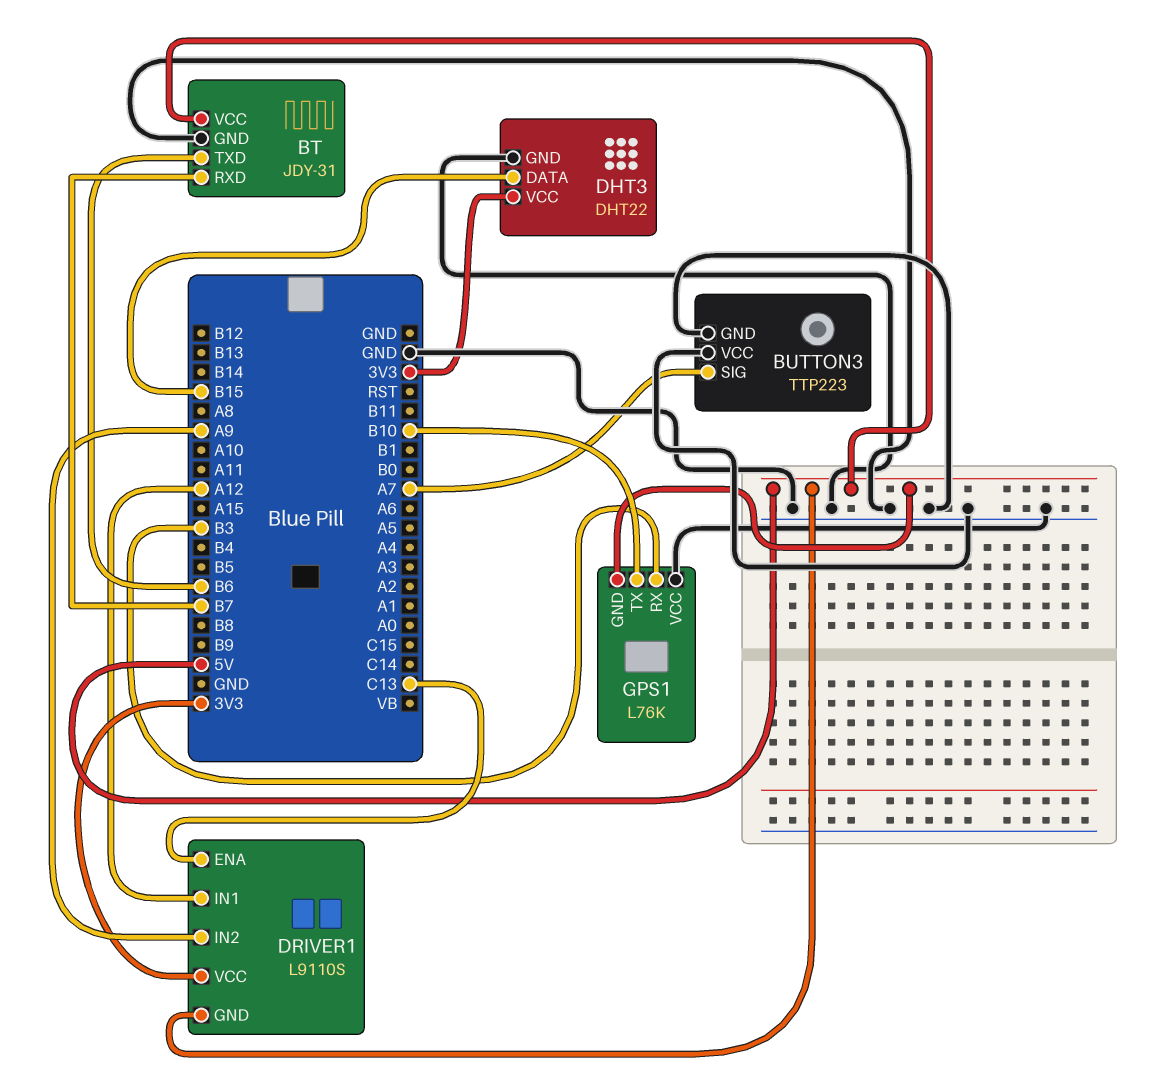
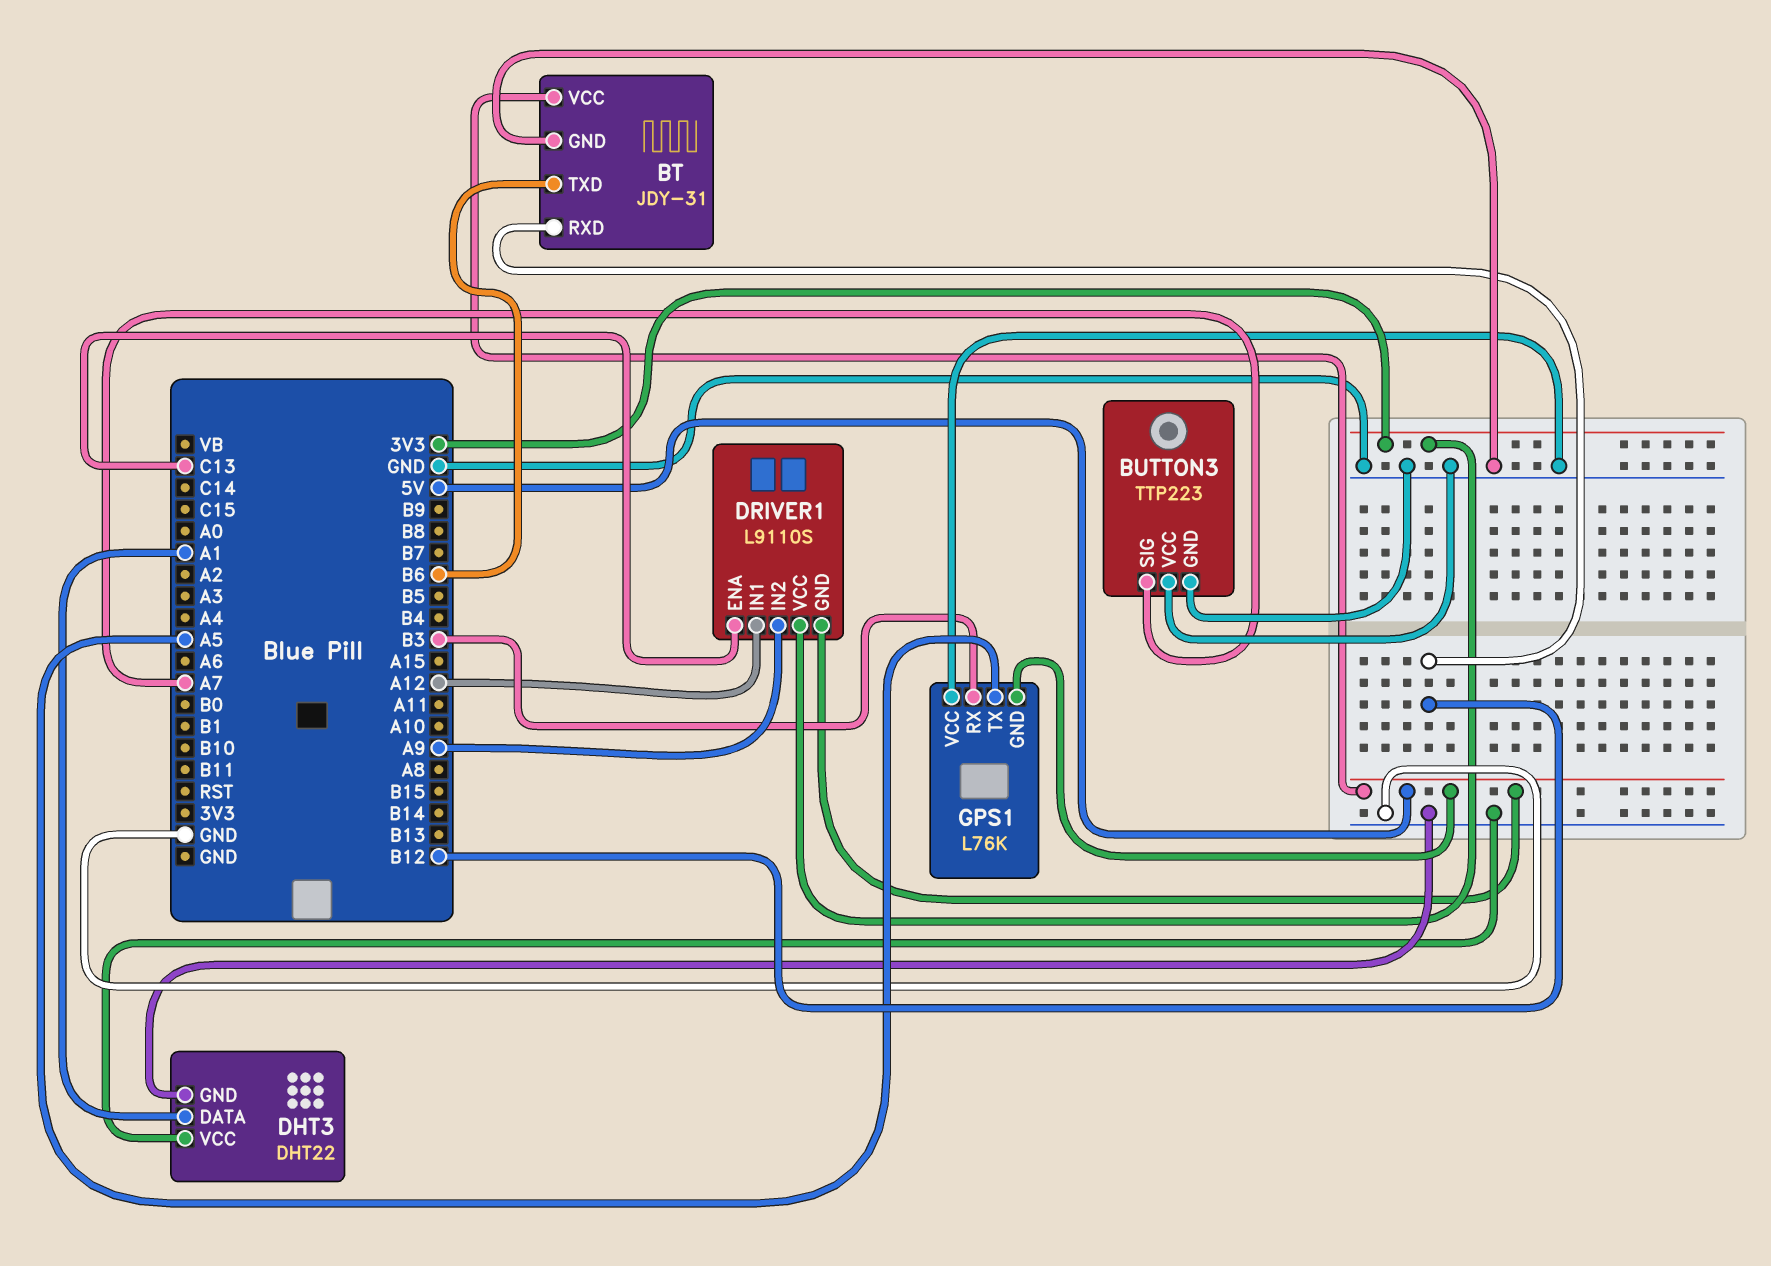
BT pin RXD: B7 -> B12
DHT3 pin DATA: B15 -> A1
DHT3 pin VCC: 3V3 -> GND
GPS1 pin TX: B10 -> A5

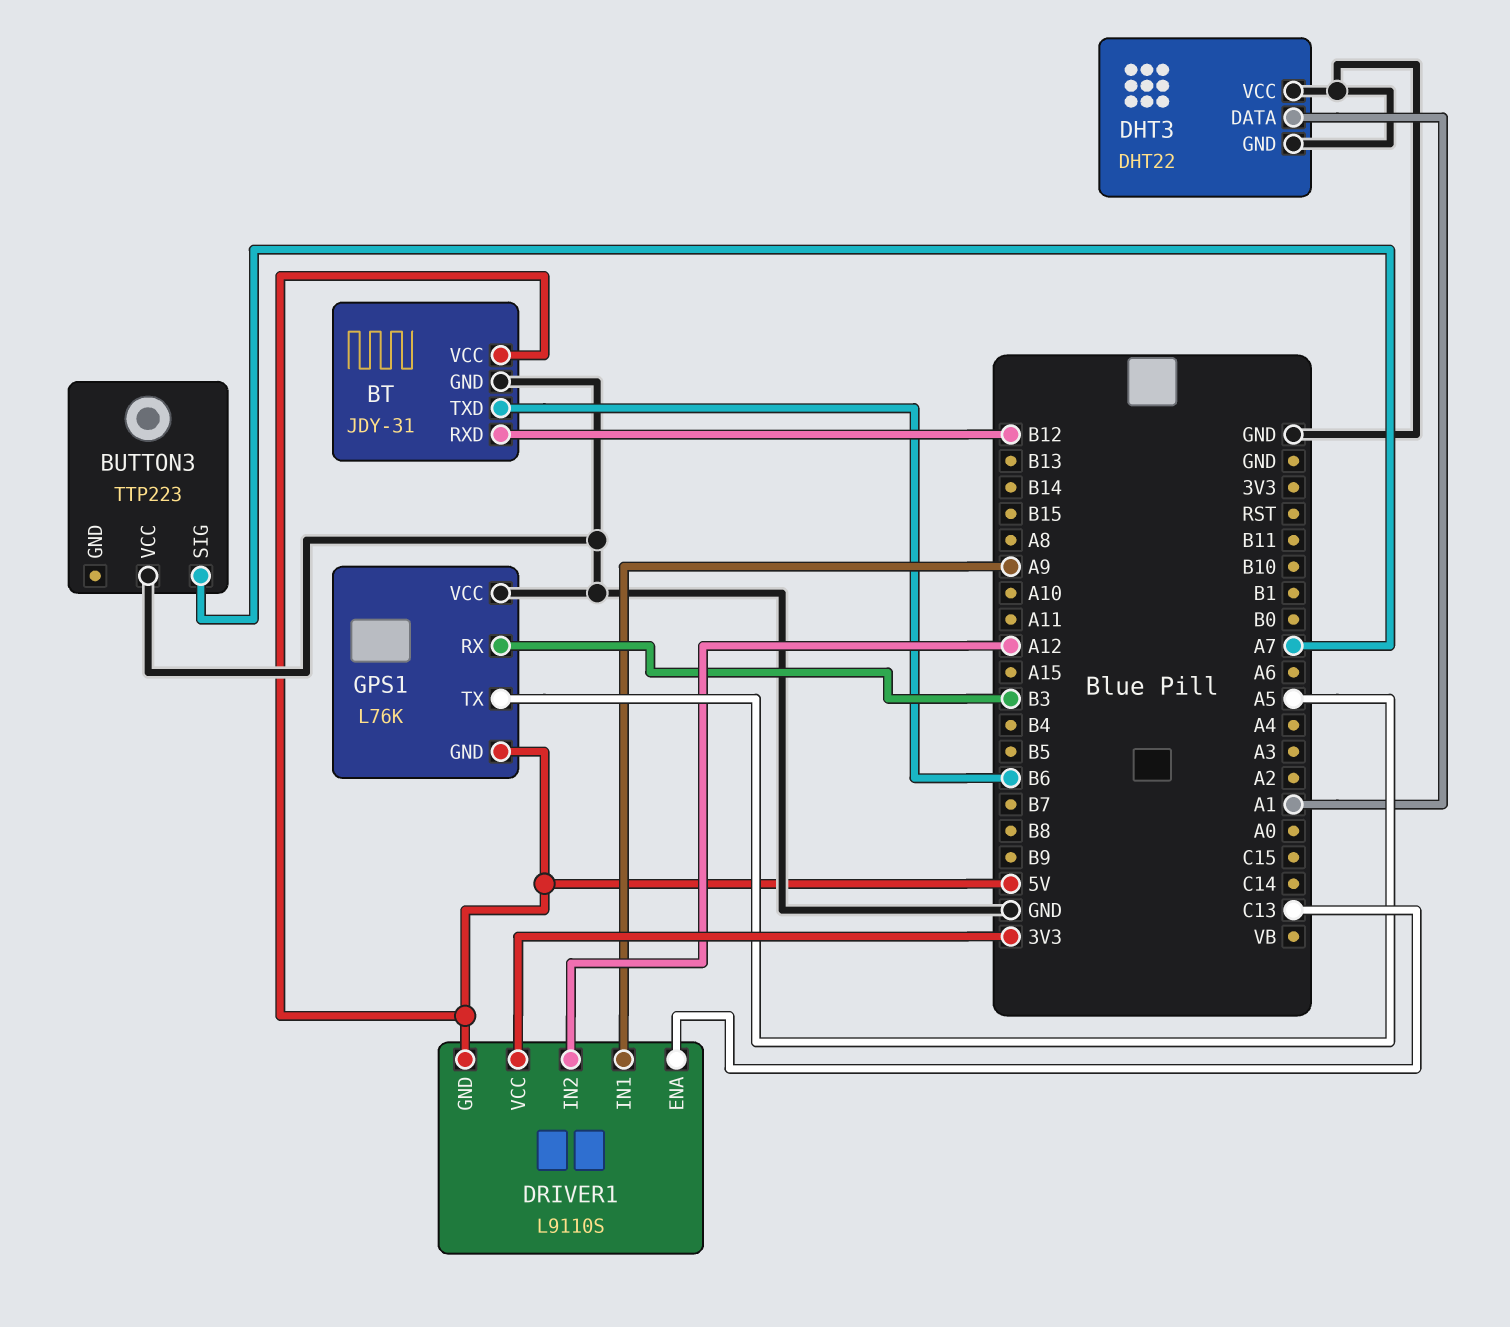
BUTTON3 pin GND: GND -> none
DRIVER1 pin IN1: A12 -> A9
DRIVER1 pin IN2: A9 -> A12

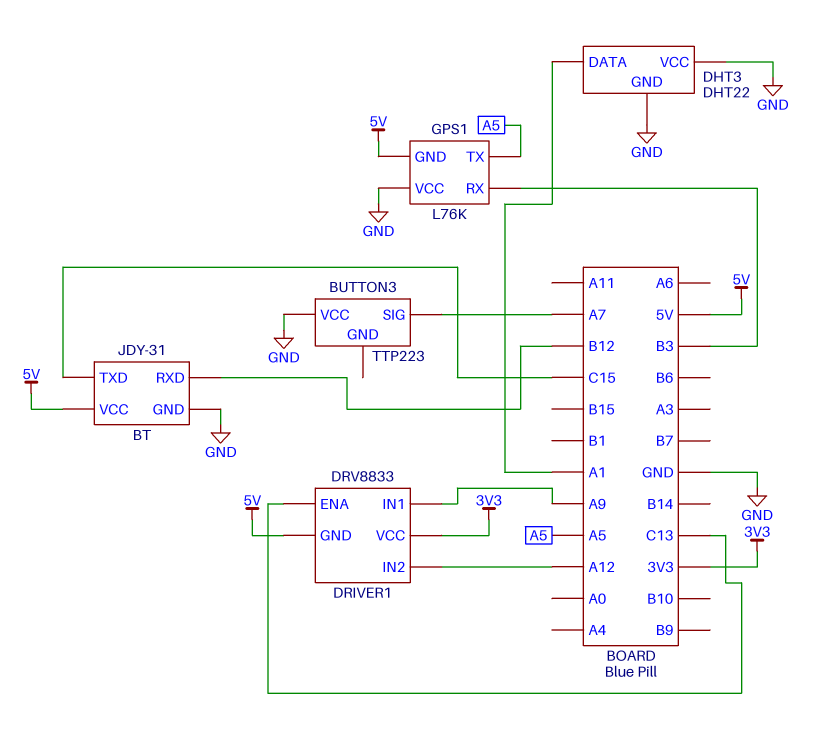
BT pin TXD: B6 -> C15
DRIVER1: L9110S -> DRV8833

